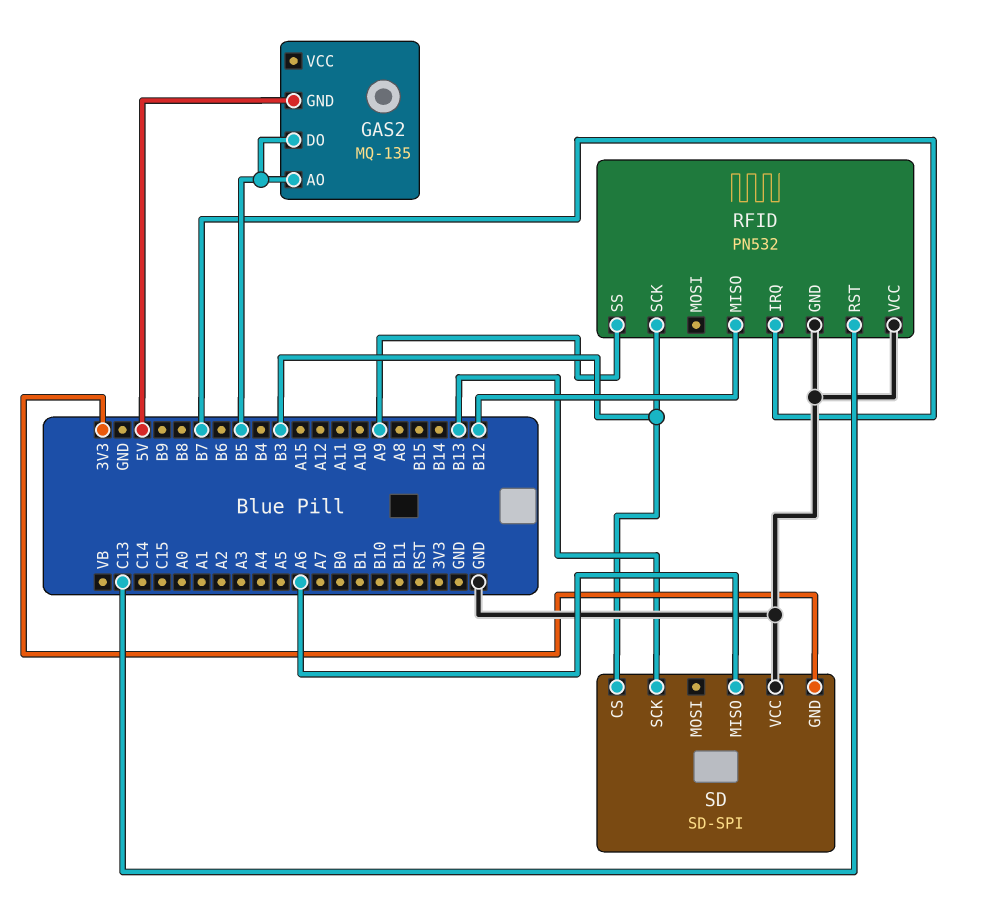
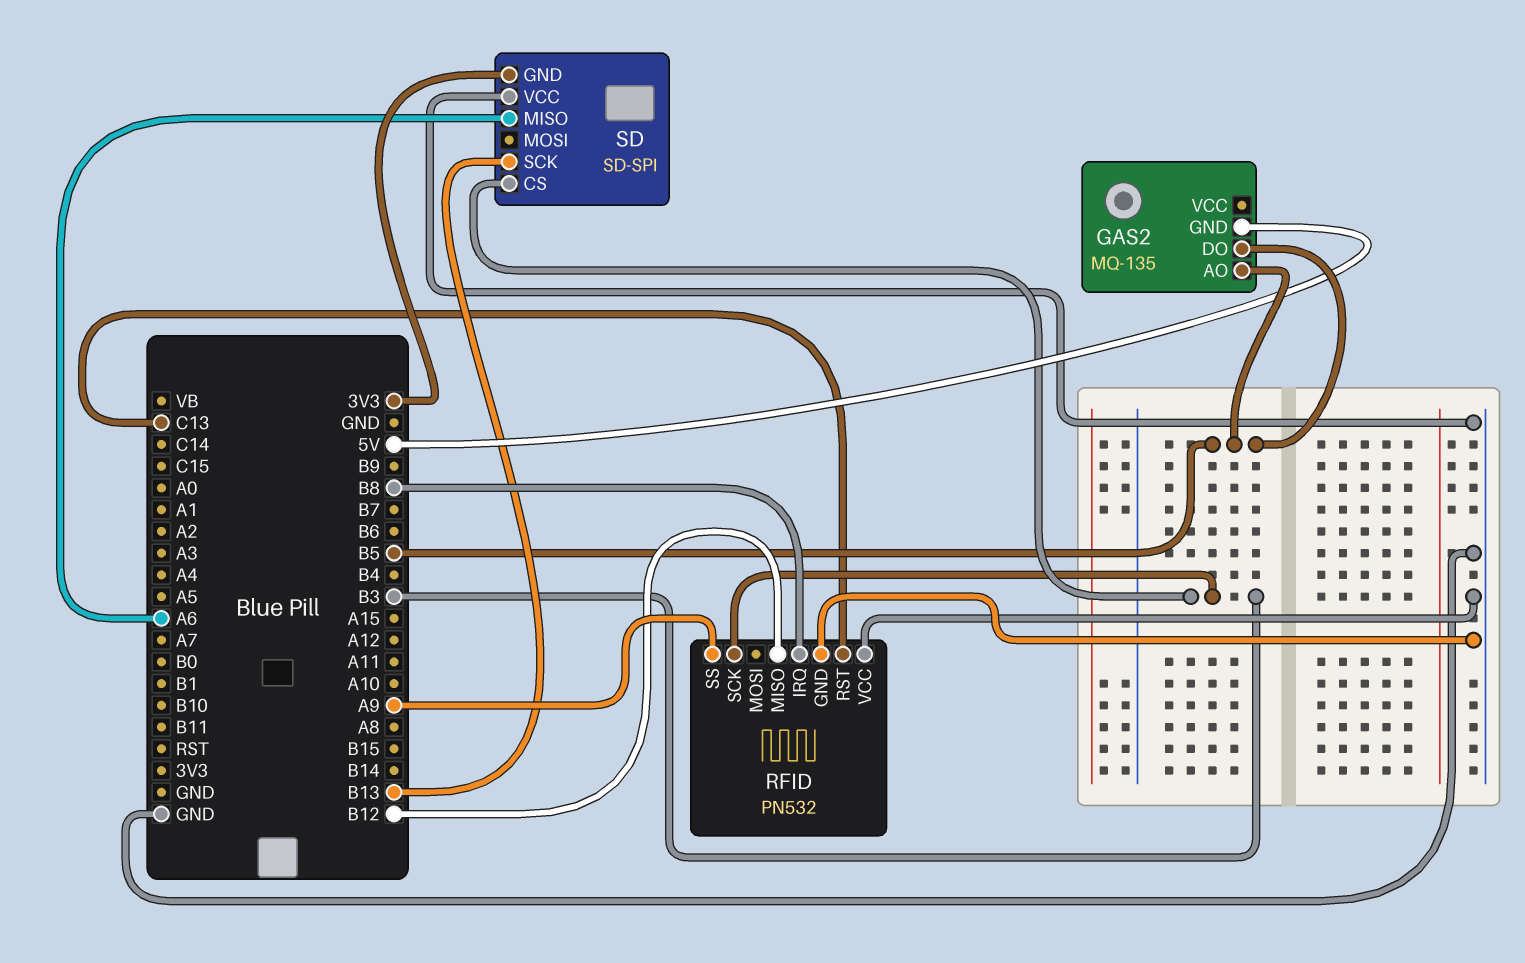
RFID pin IRQ: B7 -> B8

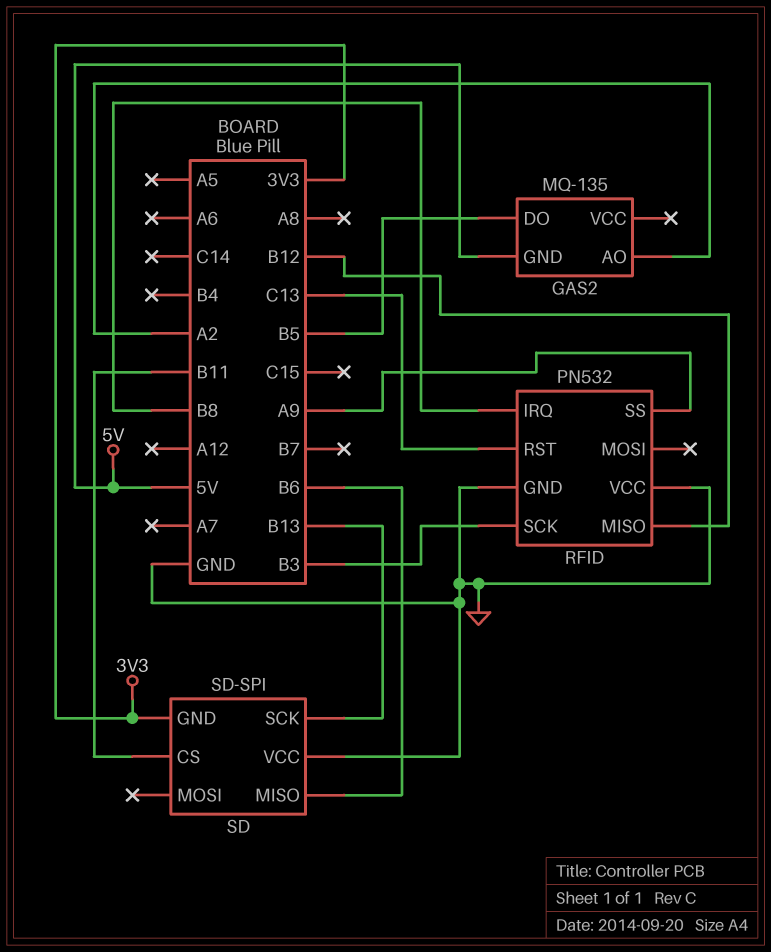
GAS2 pin AO: B5 -> A2
SD pin CS: B3 -> B11
SD pin MISO: A6 -> B6

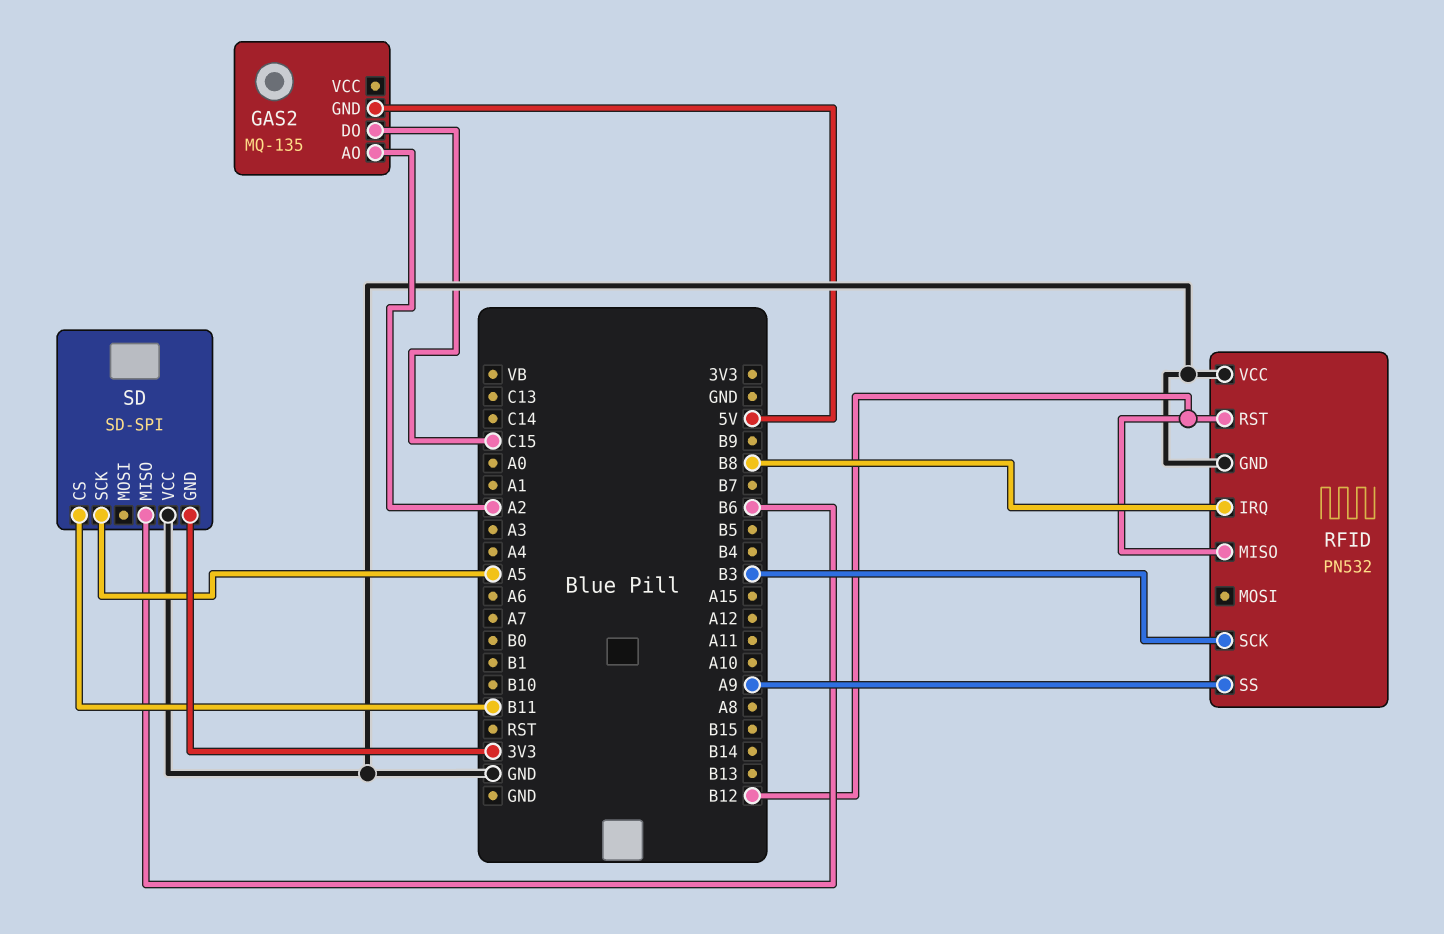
GAS2 pin DO: B5 -> C15
RFID pin RST: C13 -> B12
SD pin SCK: B13 -> A5

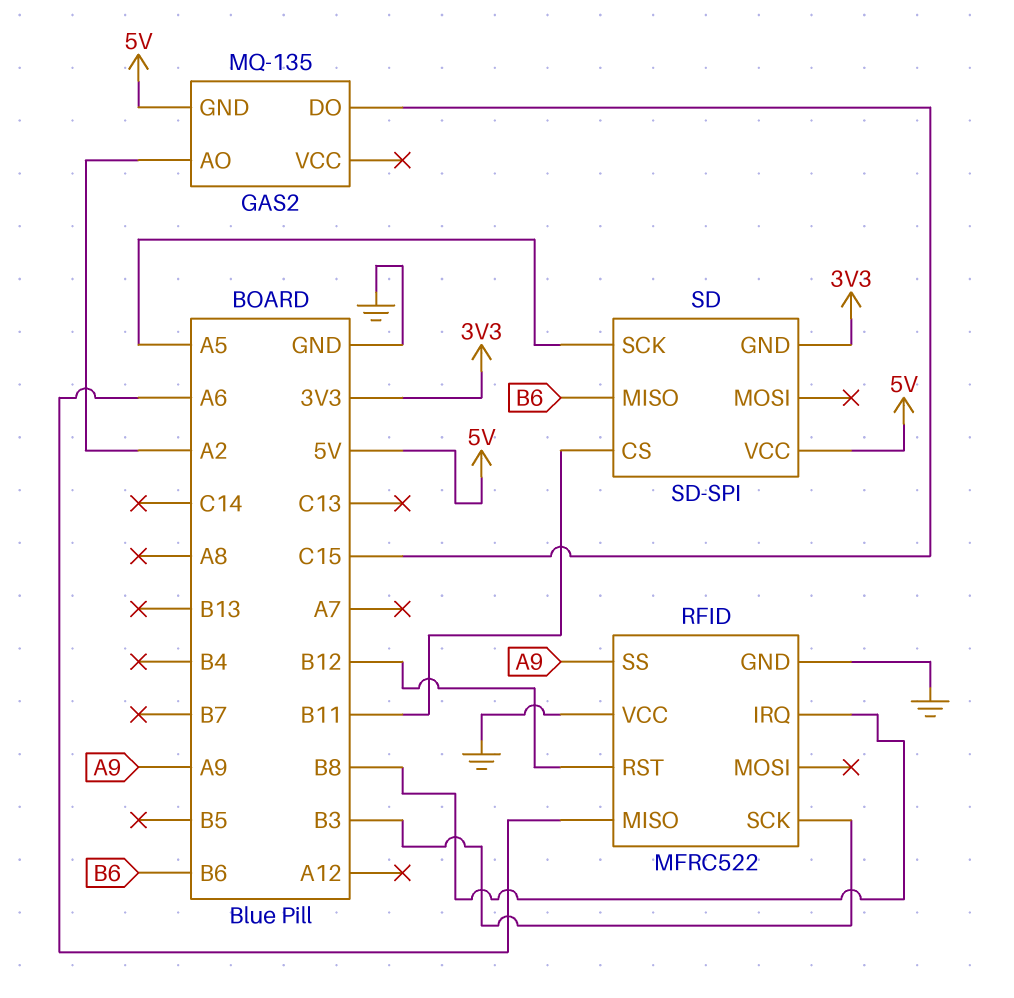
RFID: PN532 -> MFRC522
RFID pin MISO: B12 -> A6
SD pin VCC: GND -> 5V

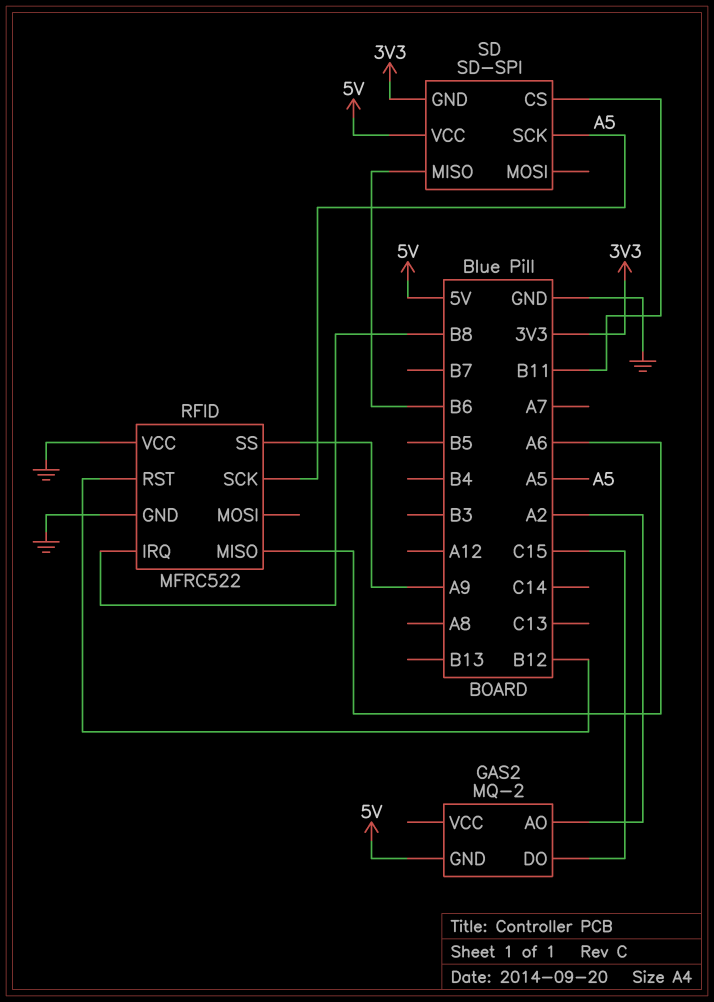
GAS2: MQ-135 -> MQ-2
RFID pin SCK: B3 -> A5

